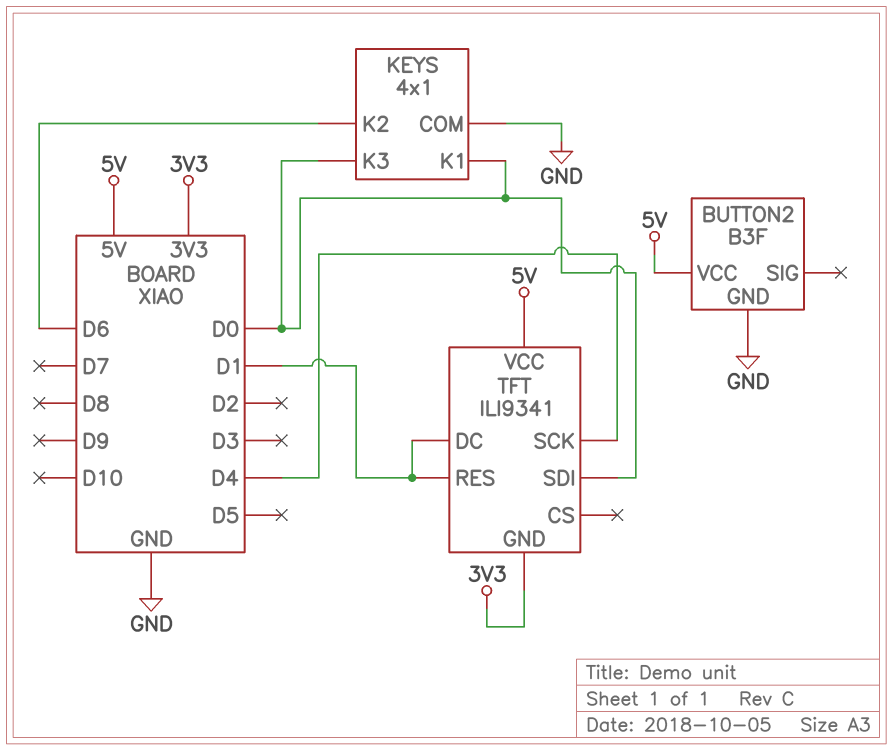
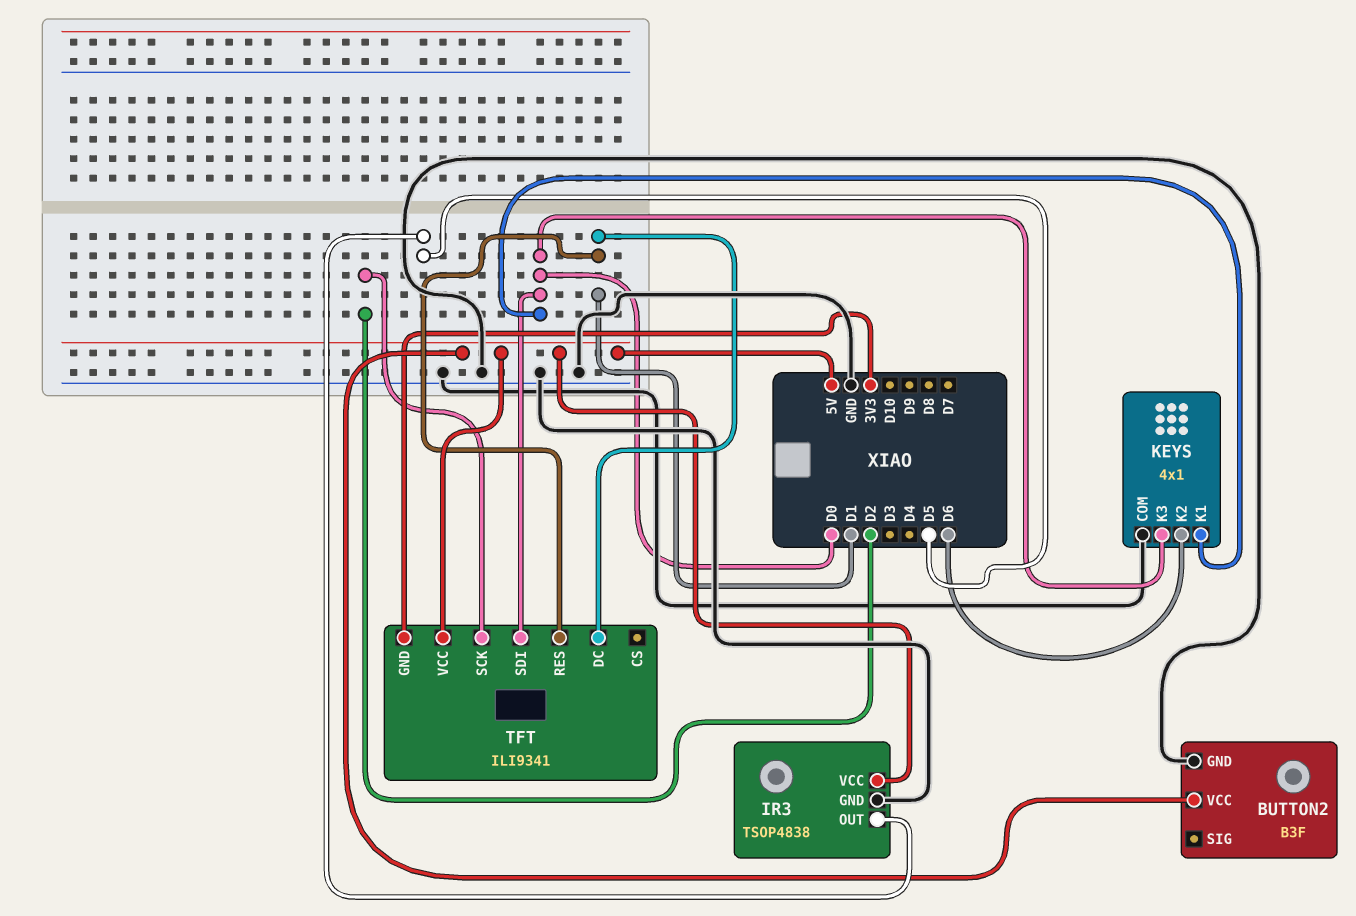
IR3: none -> TSOP4838
IR3 pin GND: none -> GND
IR3 pin OUT: none -> D5
IR3 pin VCC: none -> 5V
TFT pin SCK: D4 -> D2

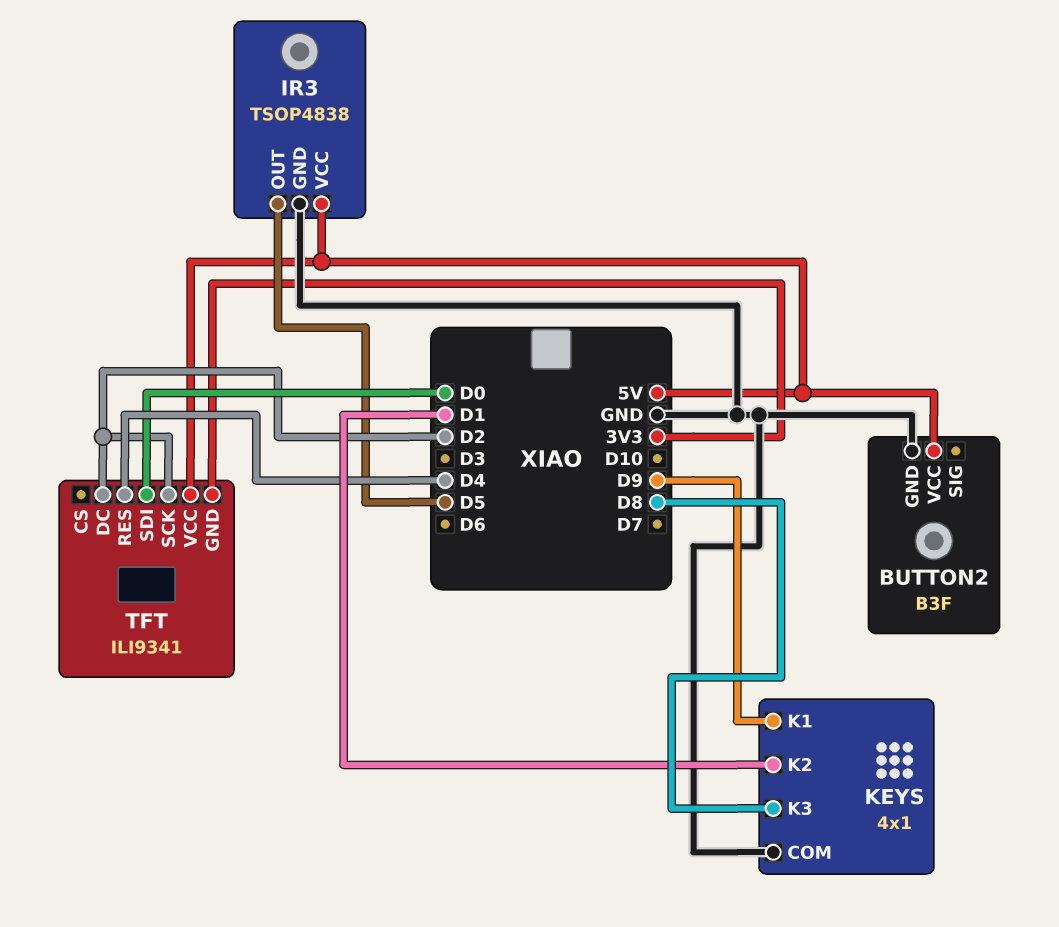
KEYS pin K1: D0 -> D9
KEYS pin K2: D6 -> D1
KEYS pin K3: D0 -> D8
TFT pin DC: D1 -> D2
TFT pin RES: D1 -> D4

